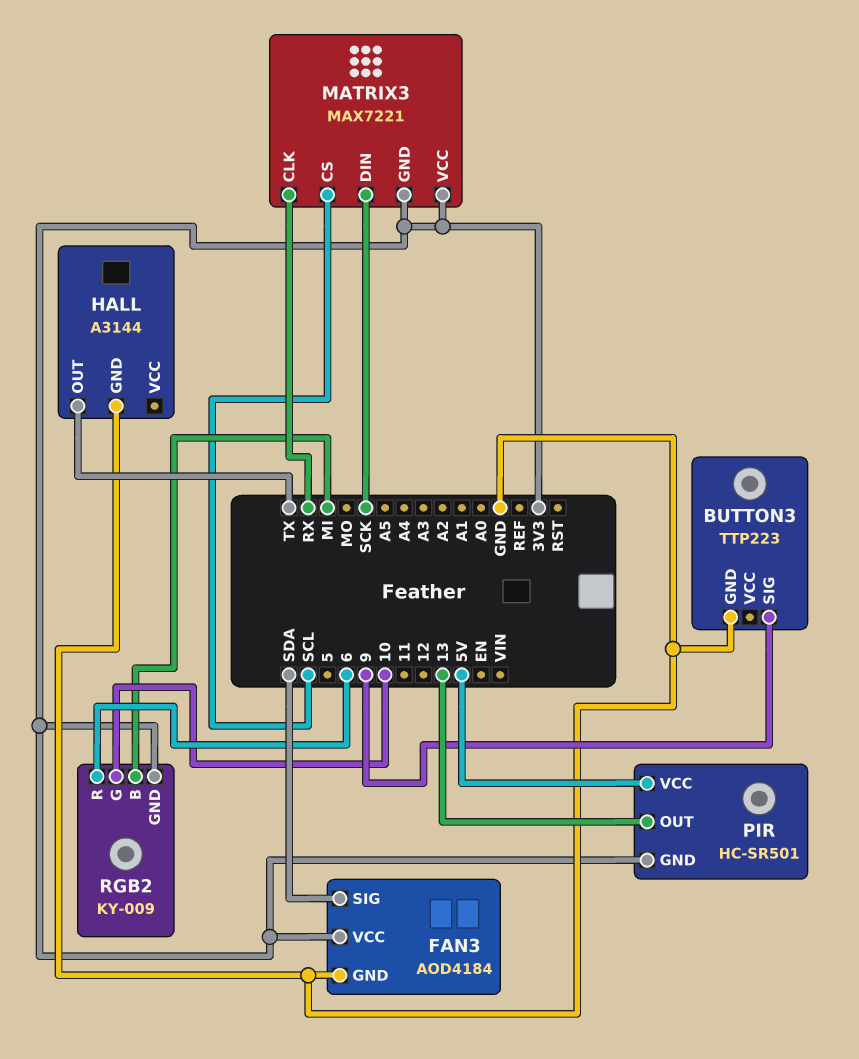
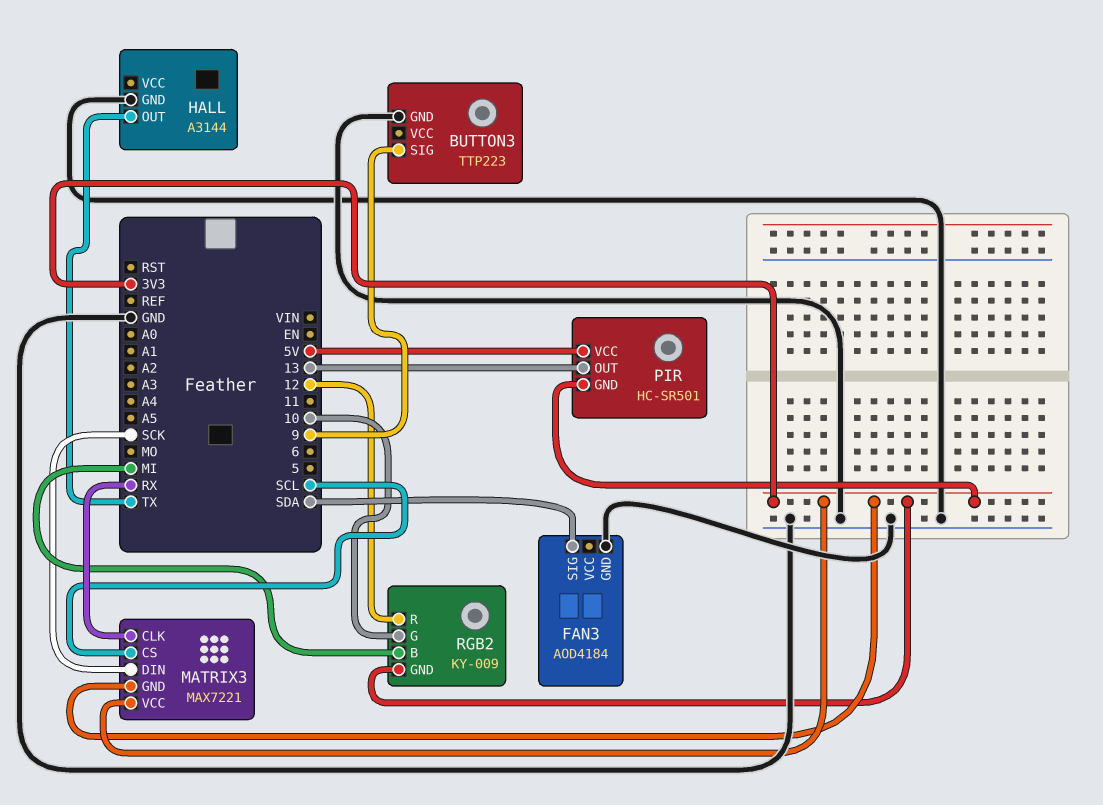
FAN3 pin VCC: 3V3 -> none
RGB2 pin R: 6 -> 12

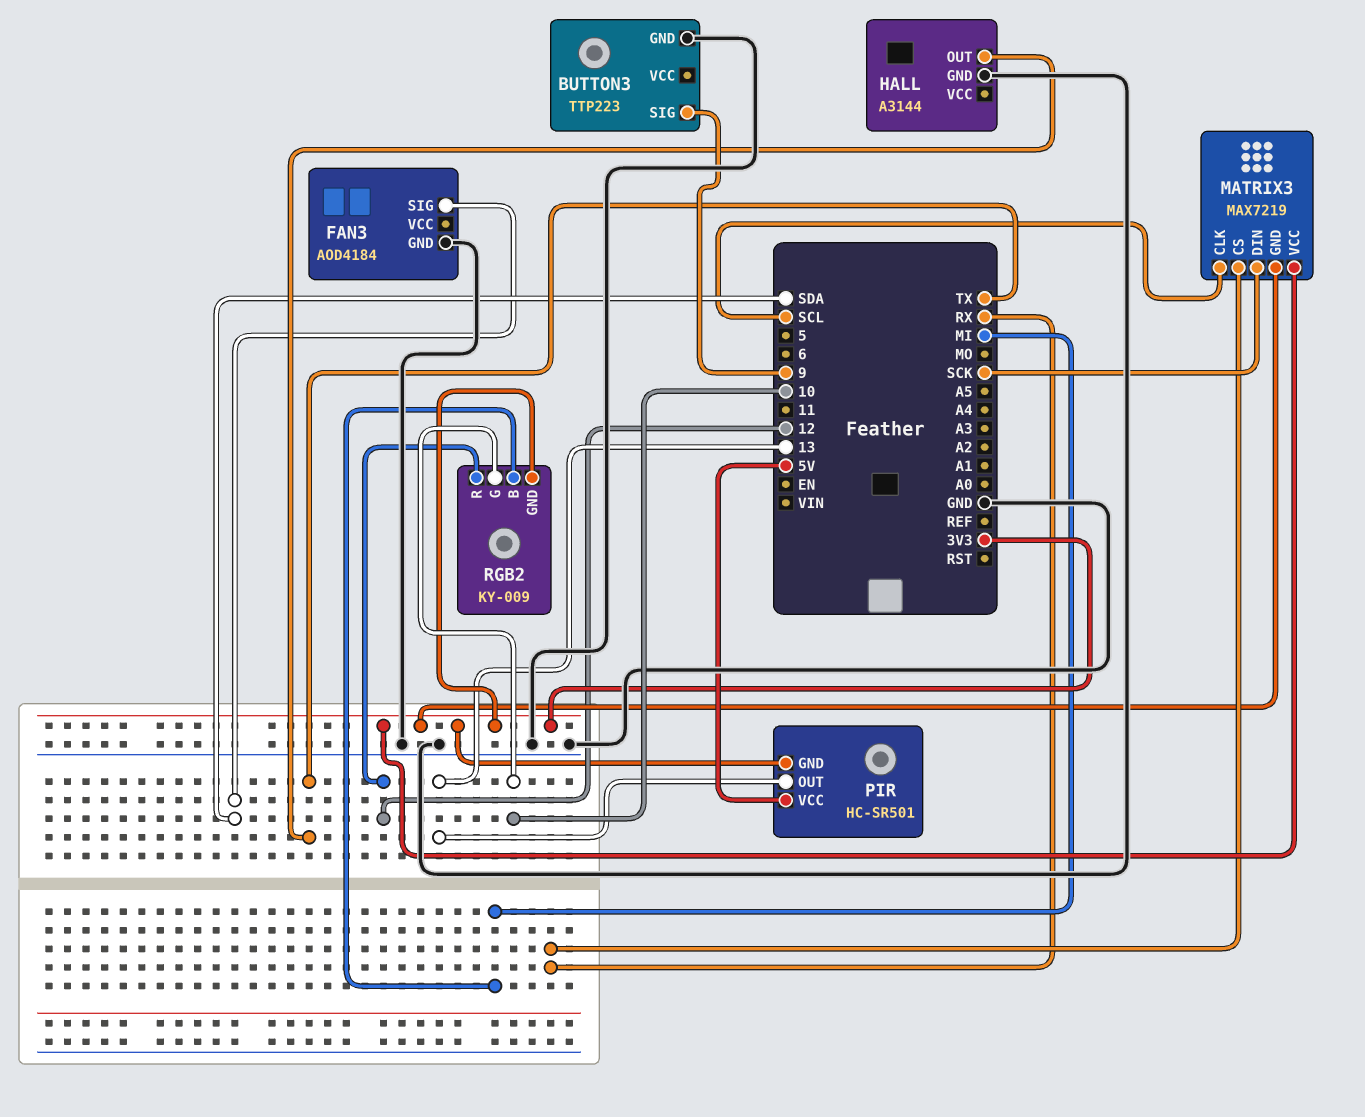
MATRIX3: MAX7221 -> MAX7219
MATRIX3 pin CLK: RX -> SCL
MATRIX3 pin CS: SCL -> RX

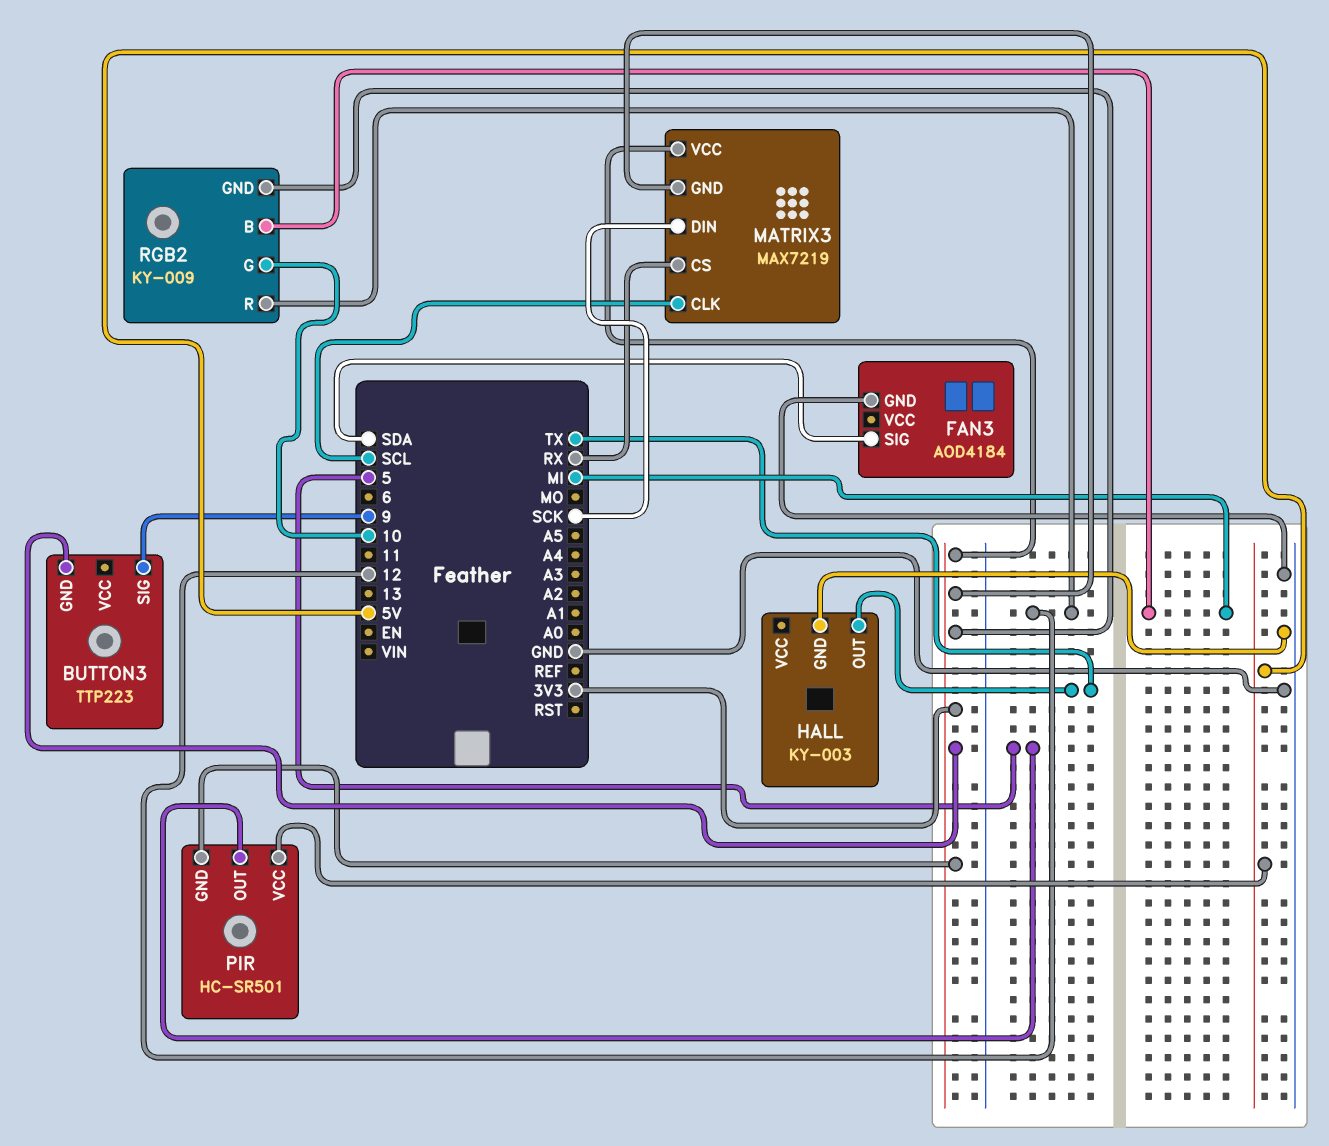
BUTTON3 pin GND: GND -> 3V3
HALL: A3144 -> KY-003
PIR pin OUT: 13 -> 5

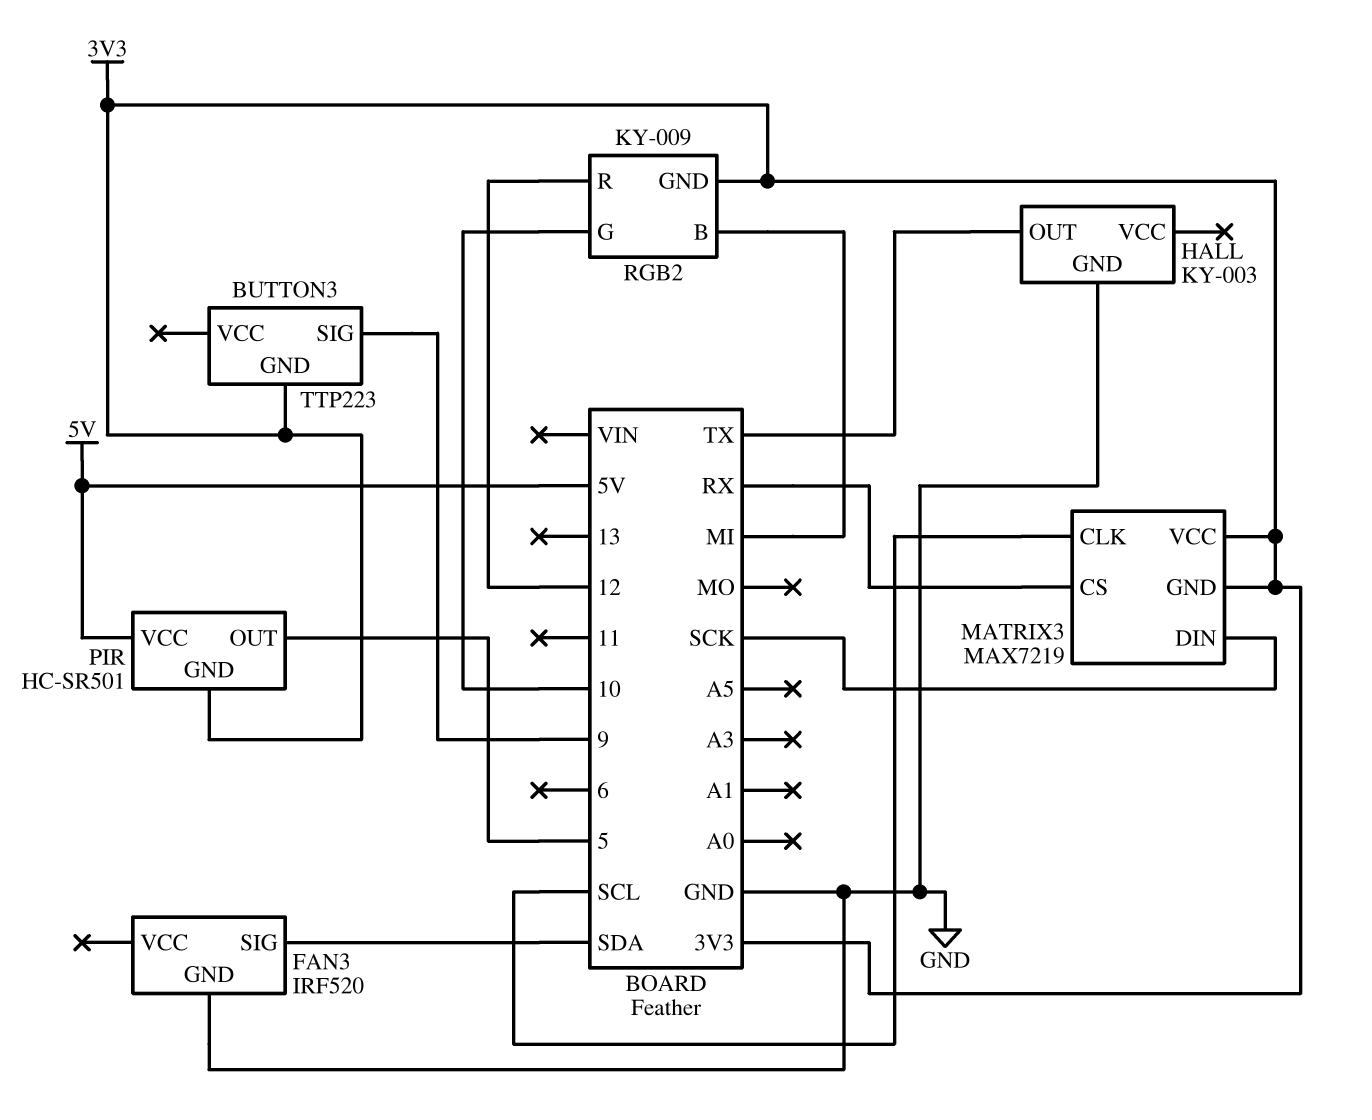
FAN3: AOD4184 -> IRF520

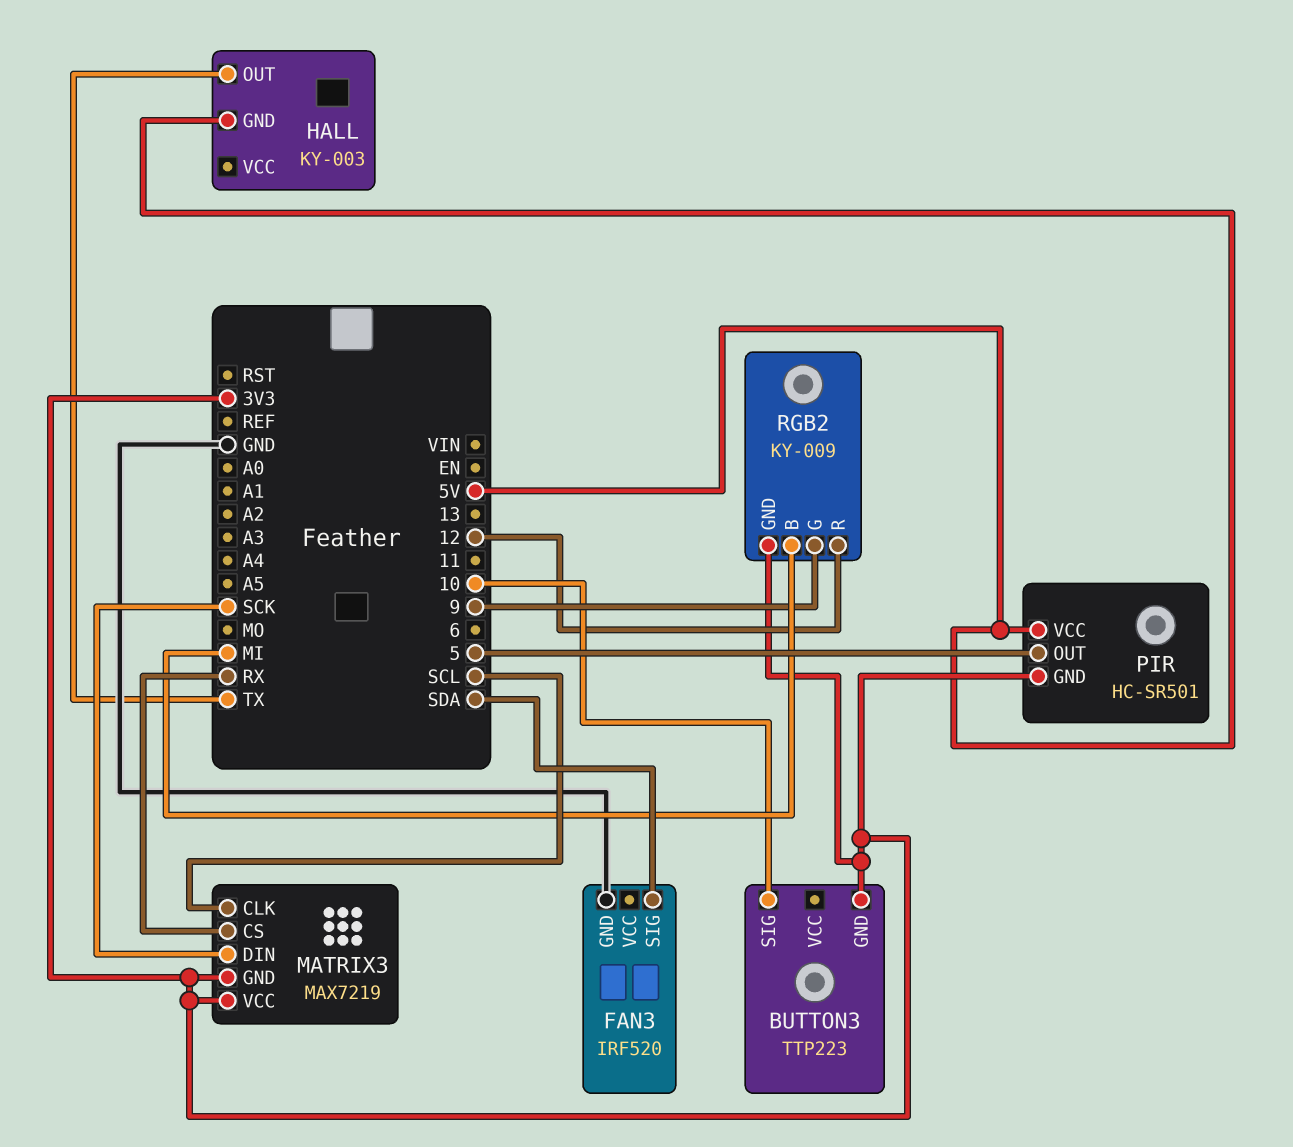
BUTTON3 pin SIG: 9 -> 10
HALL pin GND: GND -> 5V
RGB2 pin G: 10 -> 9

